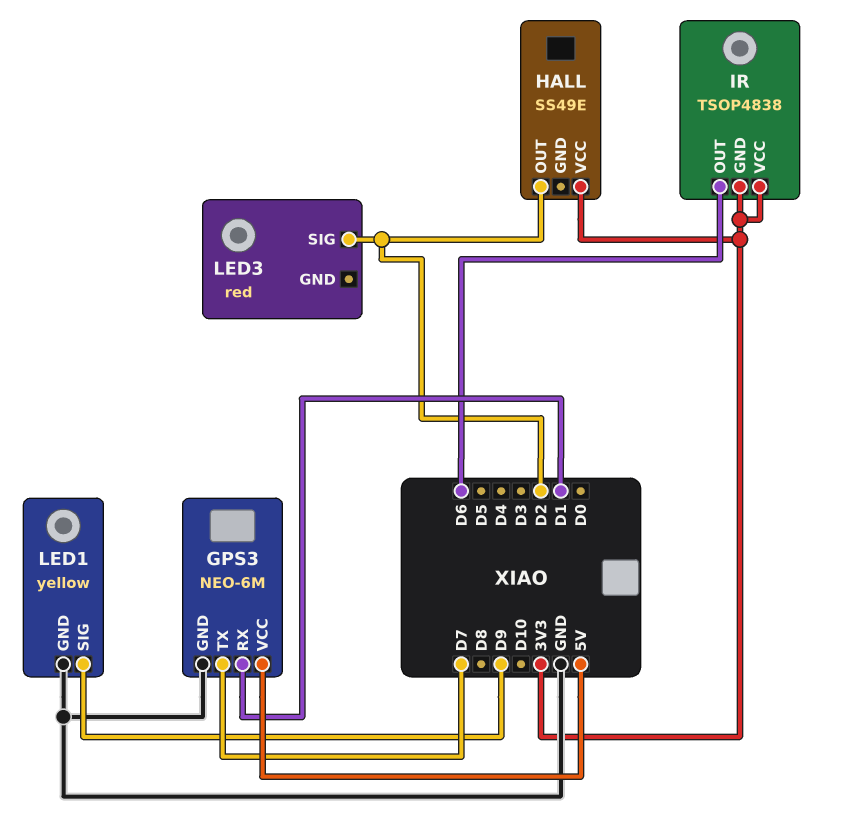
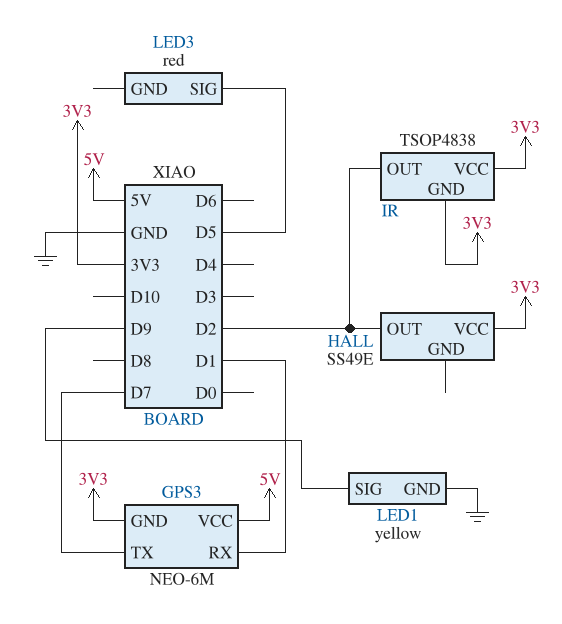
GPS3 pin GND: GND -> 3V3
IR pin OUT: D6 -> D2
LED3 pin SIG: D2 -> D5

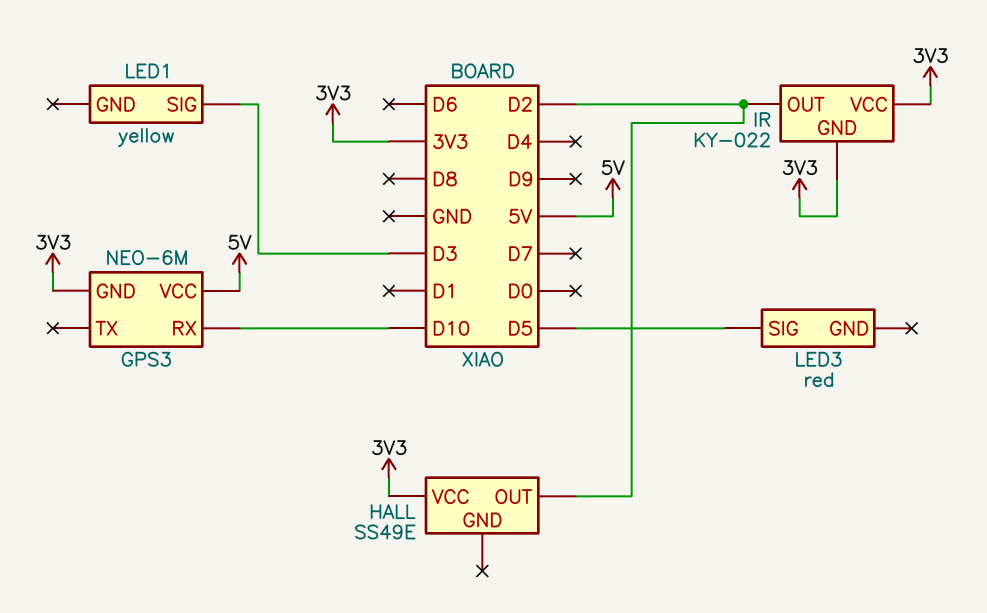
GPS3 pin RX: D1 -> D10
GPS3 pin TX: D7 -> none
IR: TSOP4838 -> KY-022
LED1 pin GND: GND -> none
LED1 pin SIG: D9 -> D3

